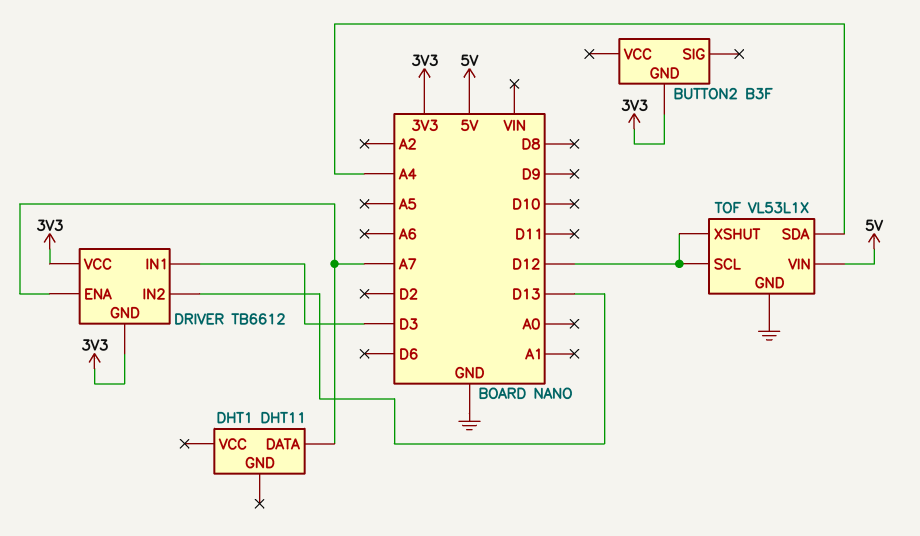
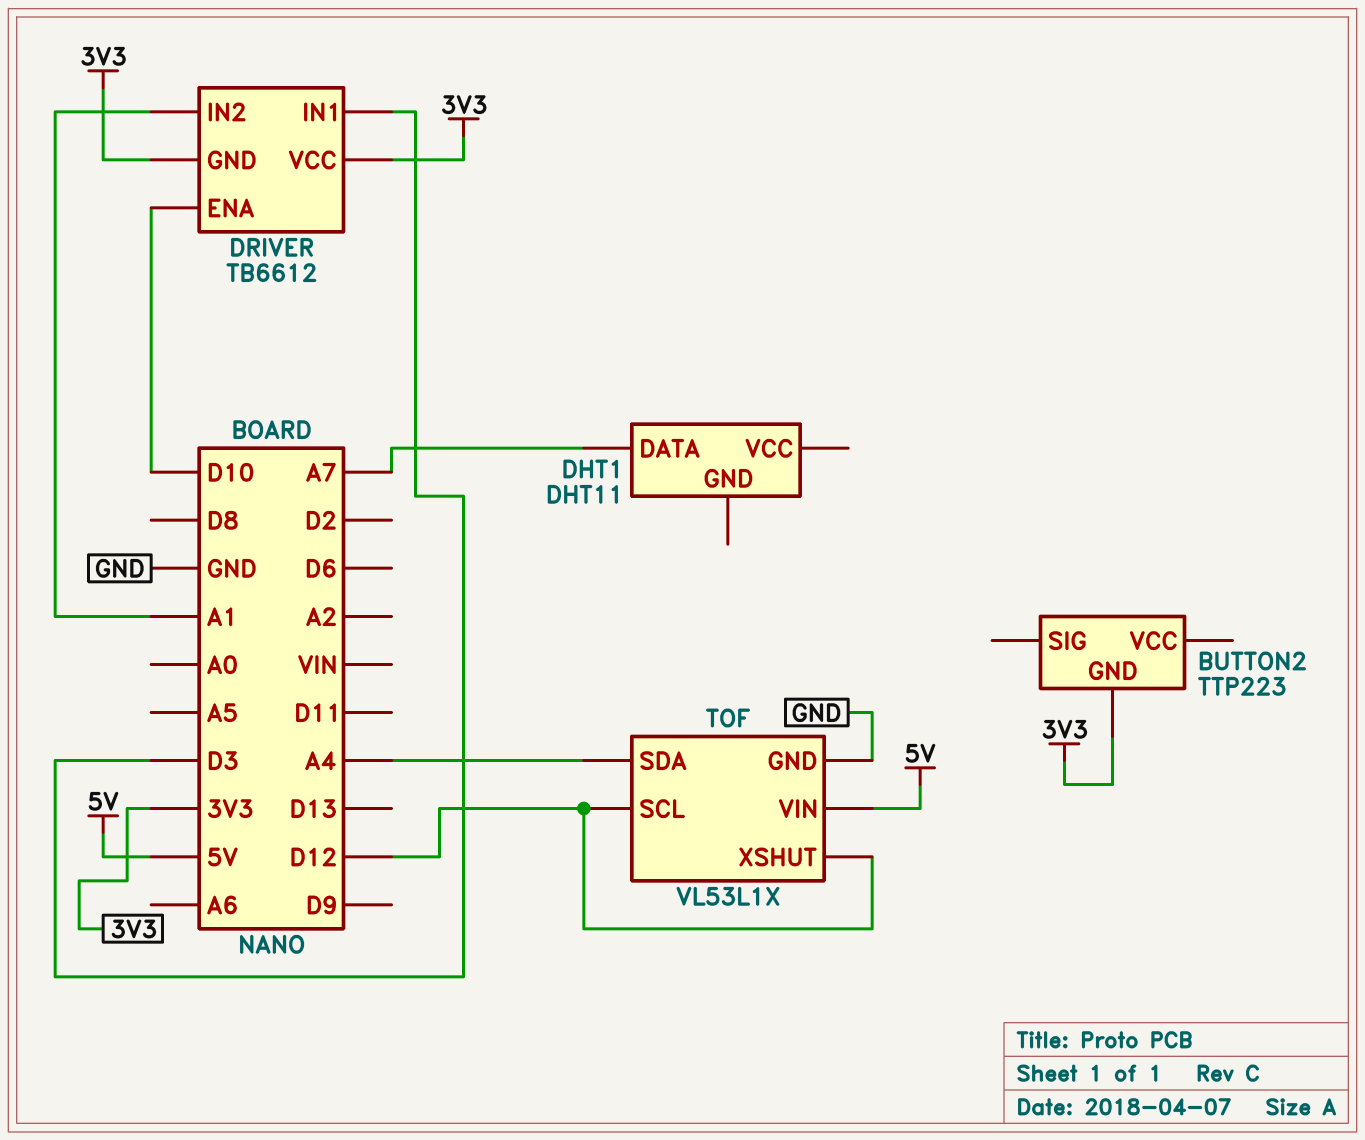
BUTTON2: B3F -> TTP223
DRIVER pin ENA: A7 -> D10
DRIVER pin IN2: D13 -> A1

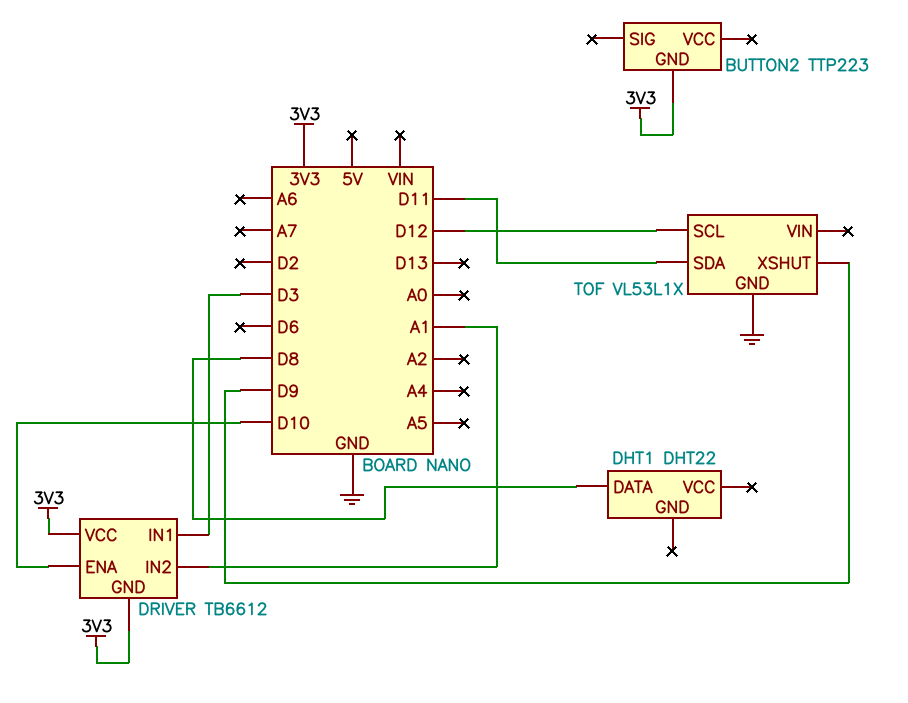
DHT1: DHT11 -> DHT22
DHT1 pin DATA: A7 -> D8
TOF pin SDA: A4 -> D11
TOF pin VIN: 5V -> none
TOF pin XSHUT: D12 -> D9

